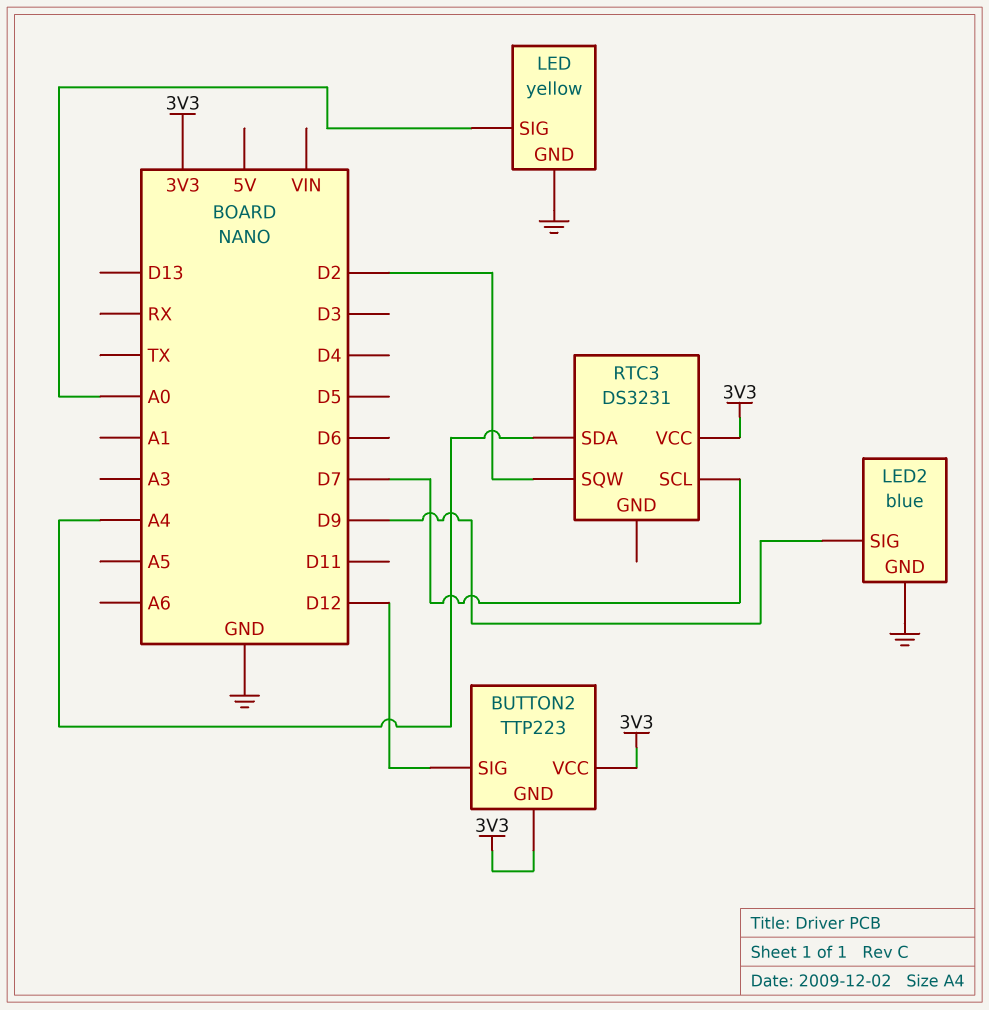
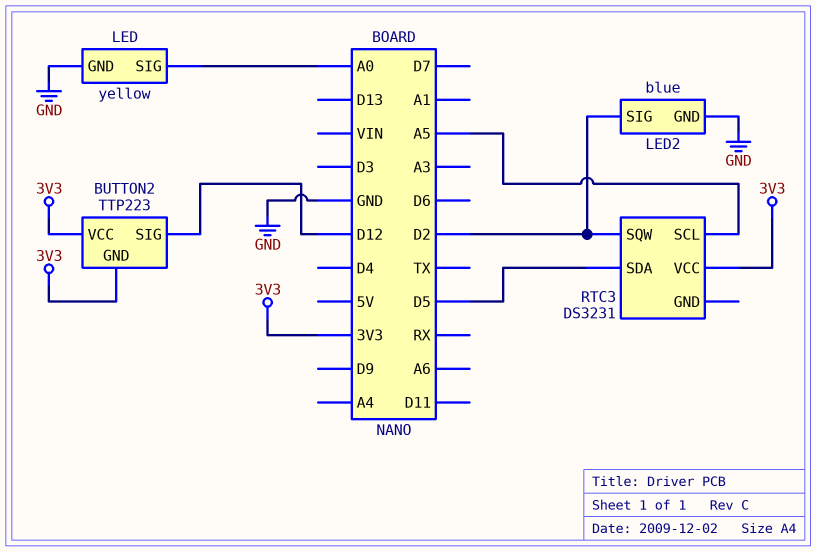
LED2 pin SIG: D9 -> D2
RTC3 pin SCL: D7 -> A5
RTC3 pin SDA: A4 -> D5

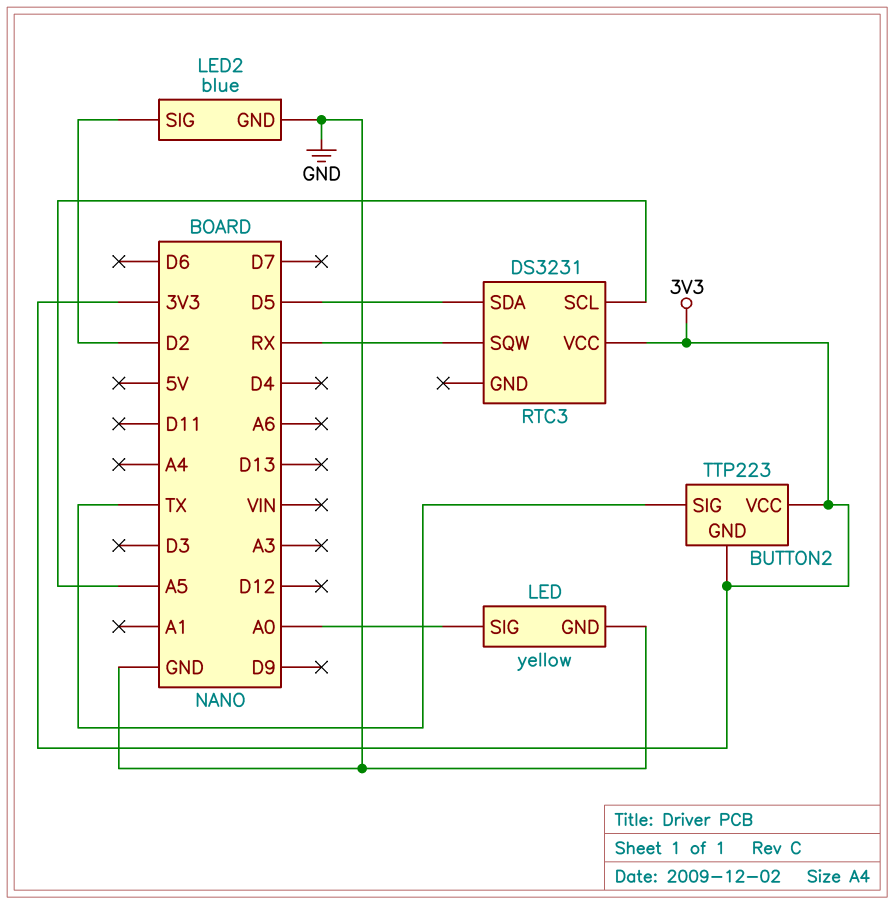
BUTTON2 pin SIG: D12 -> TX
RTC3 pin SQW: D2 -> RX

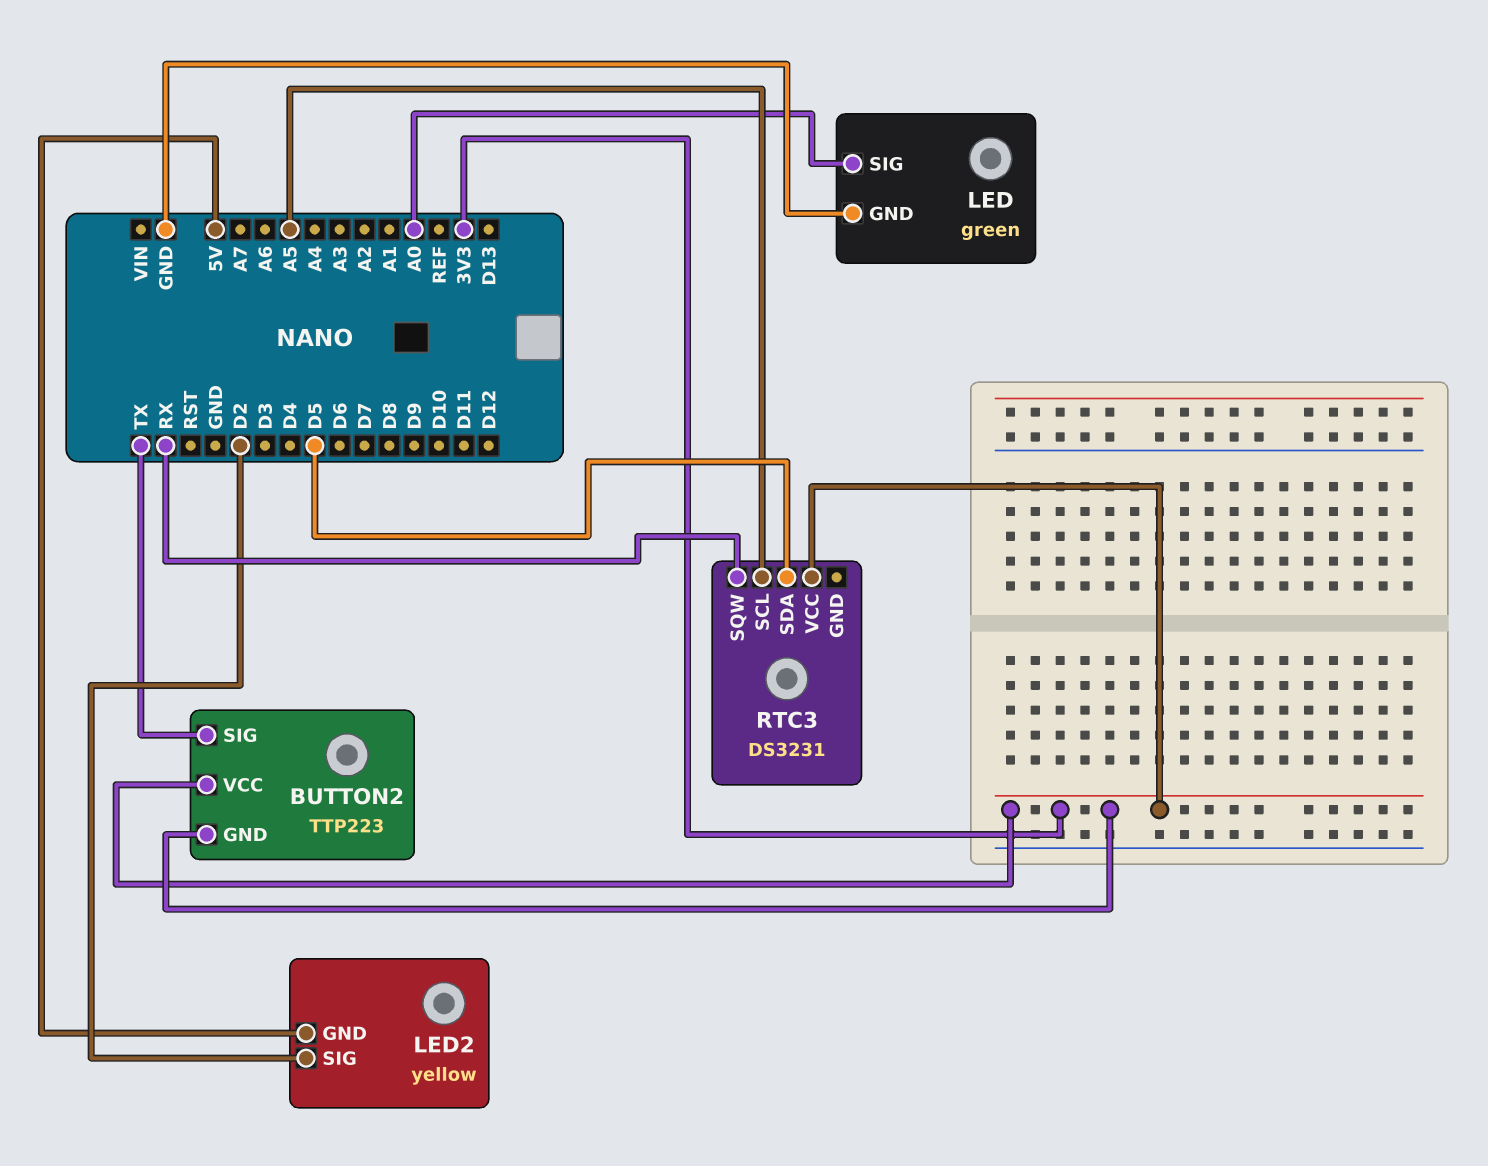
LED: yellow -> green
LED2: blue -> yellow
LED2 pin GND: GND -> 5V

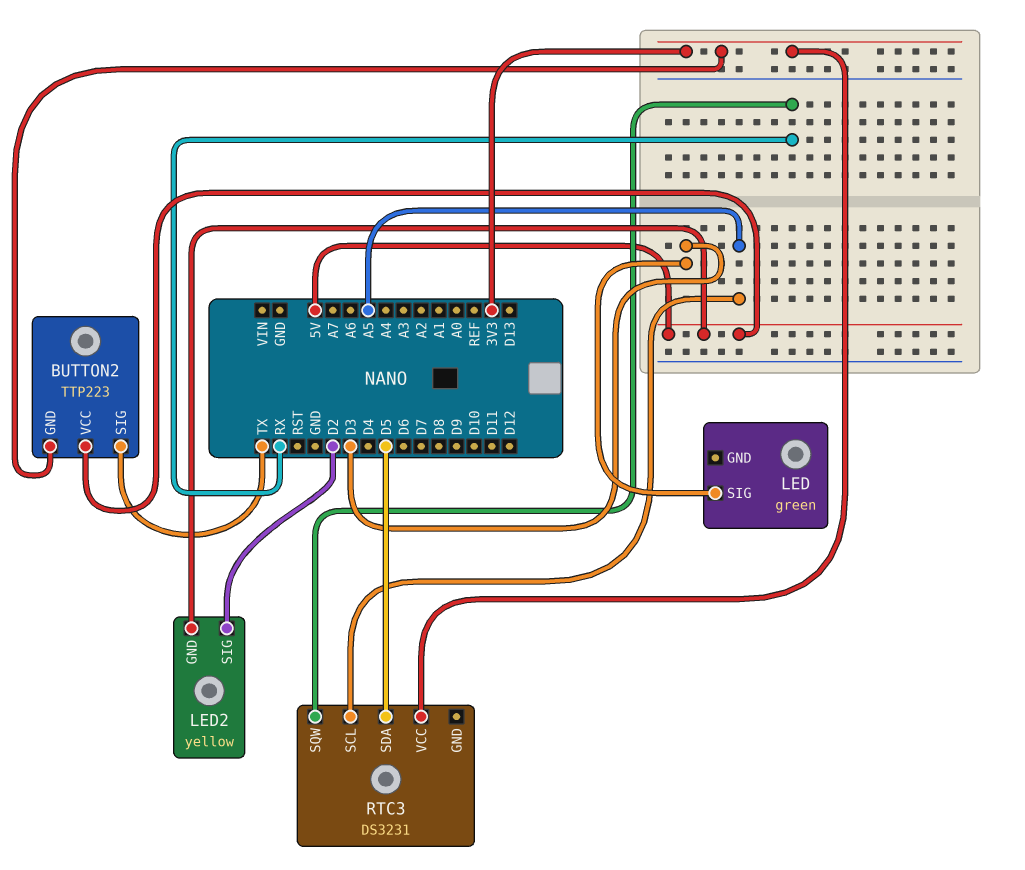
BUTTON2 pin VCC: 3V3 -> 5V
LED pin GND: GND -> none
LED pin SIG: A0 -> D3

